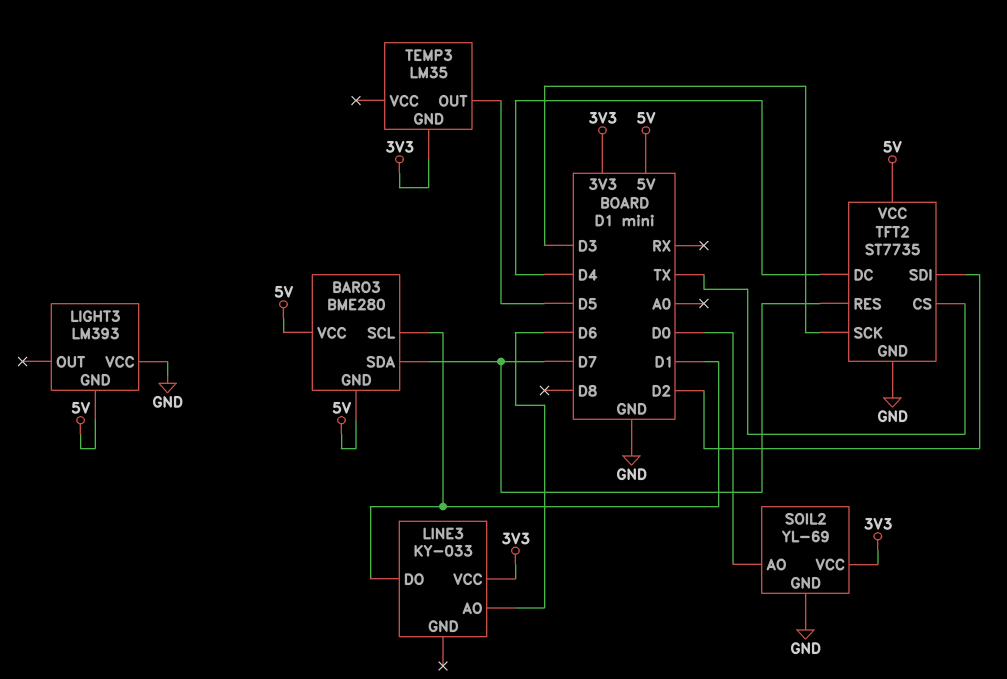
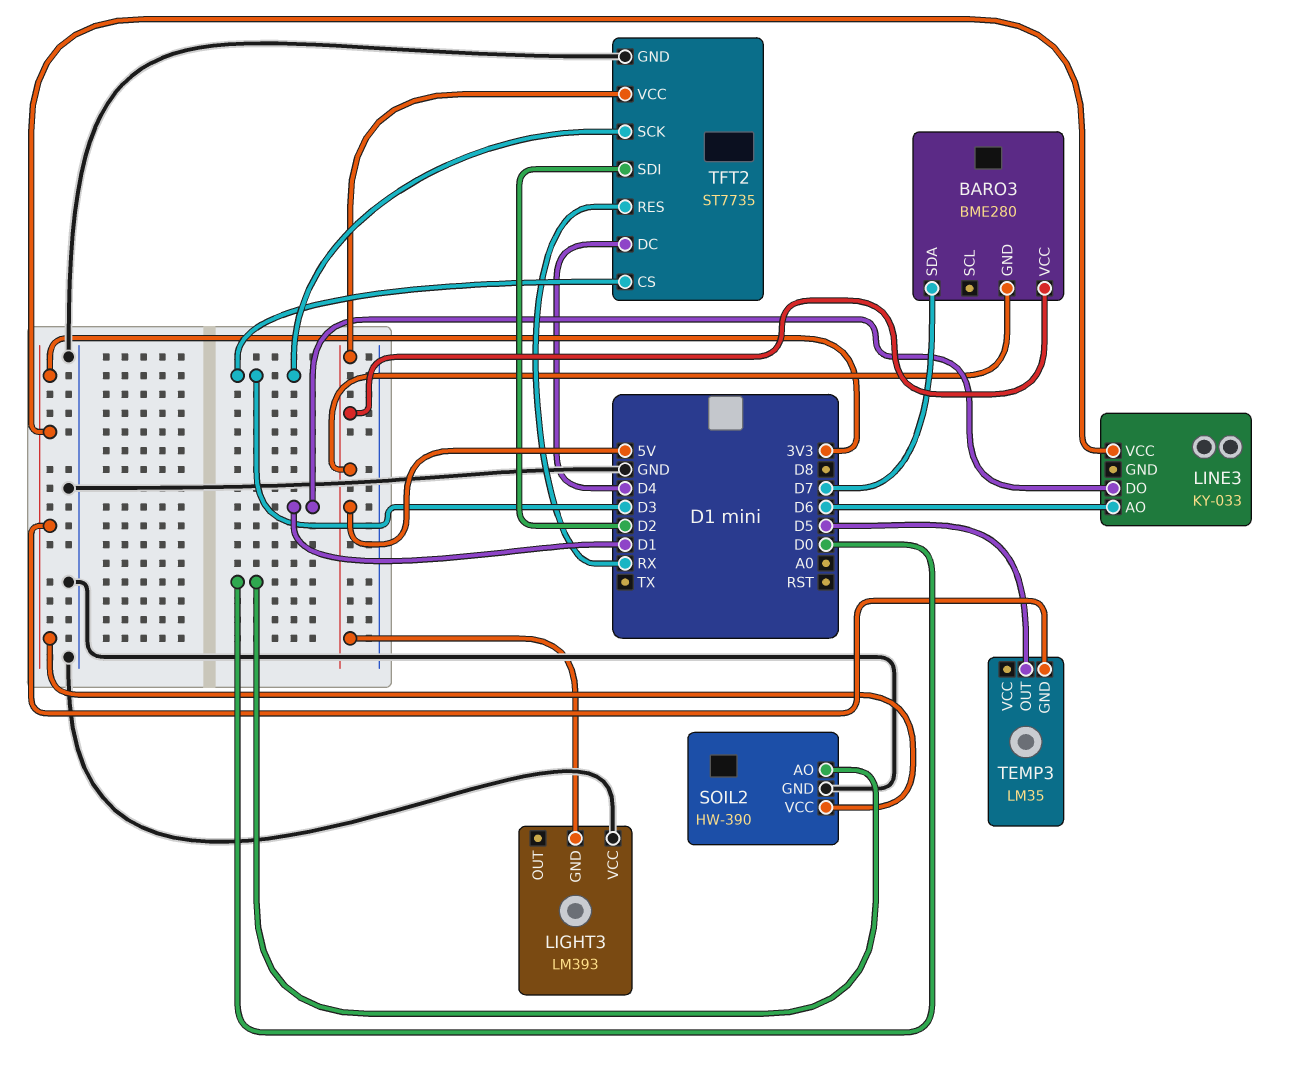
BARO3 pin SCL: D1 -> none
SOIL2: YL-69 -> HW-390
TFT2 pin CS: TX -> D3
TFT2 pin RES: D7 -> RX

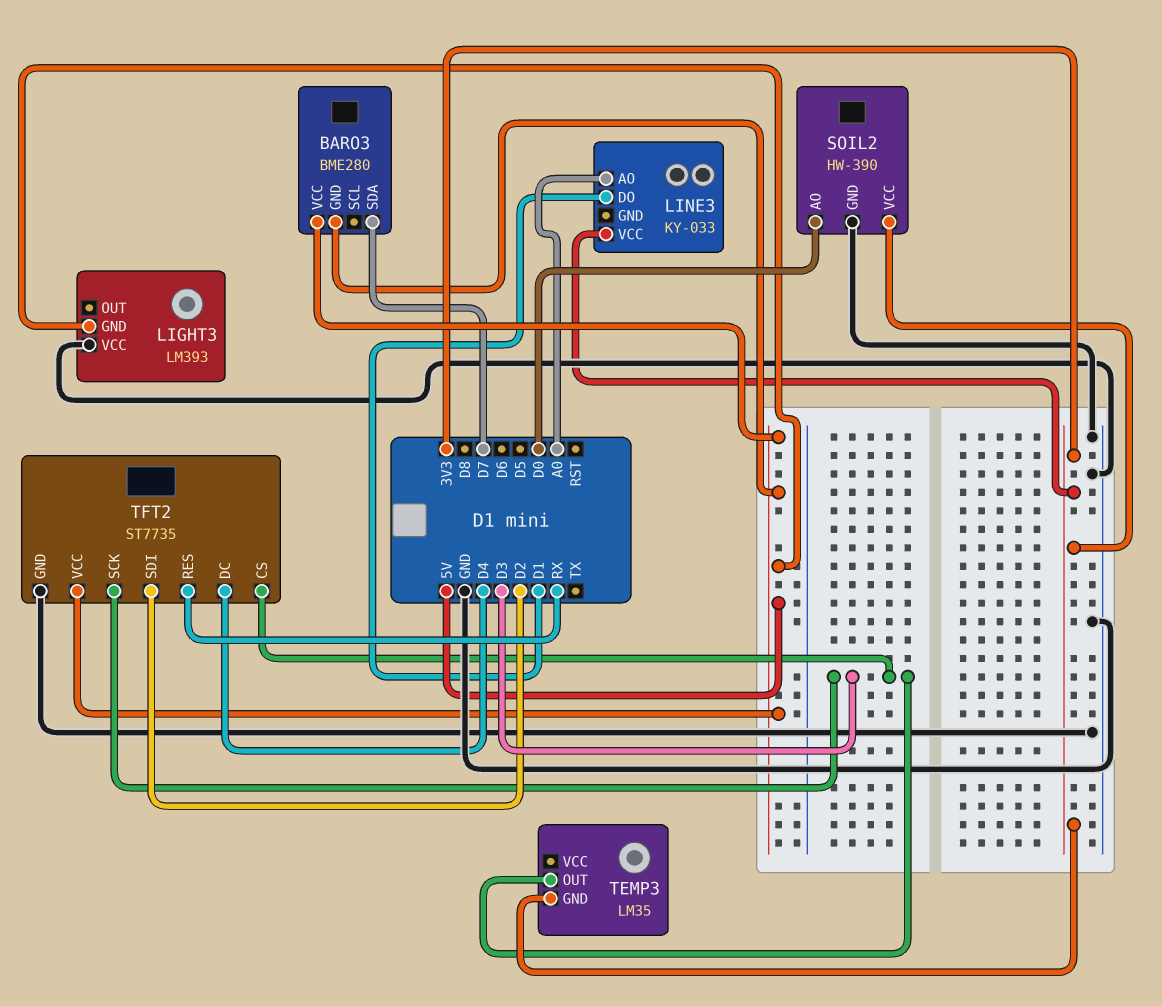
LINE3 pin AO: D6 -> A0
TEMP3 pin OUT: D5 -> D3

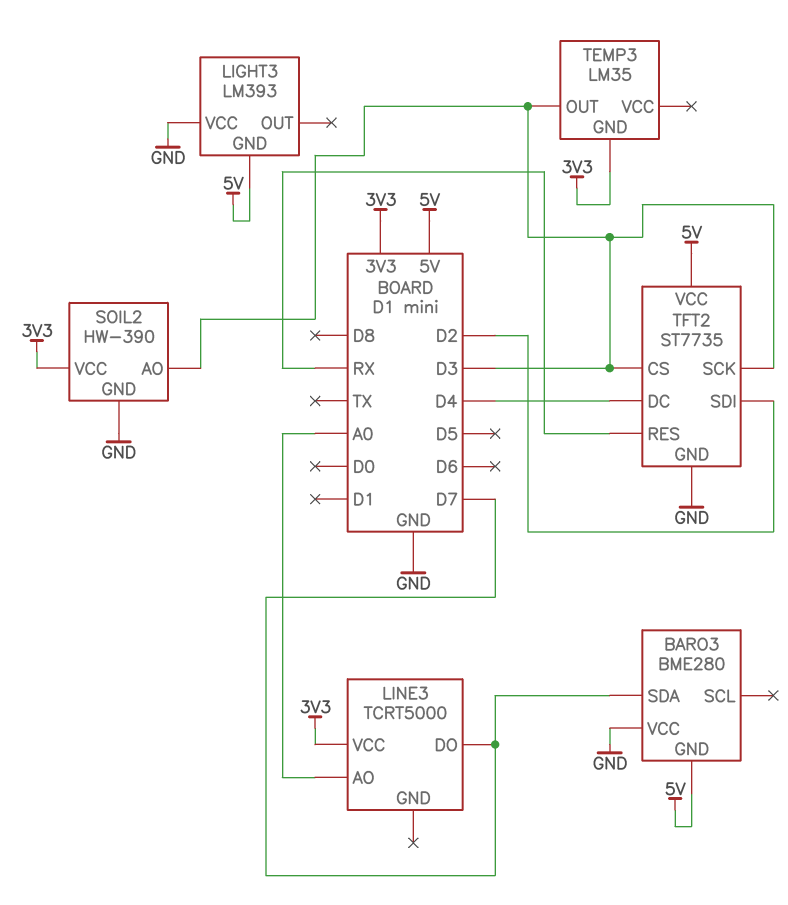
BARO3 pin VCC: 5V -> GND
LINE3: KY-033 -> TCRT5000
LINE3 pin DO: D1 -> D7
SOIL2 pin AO: D0 -> D3

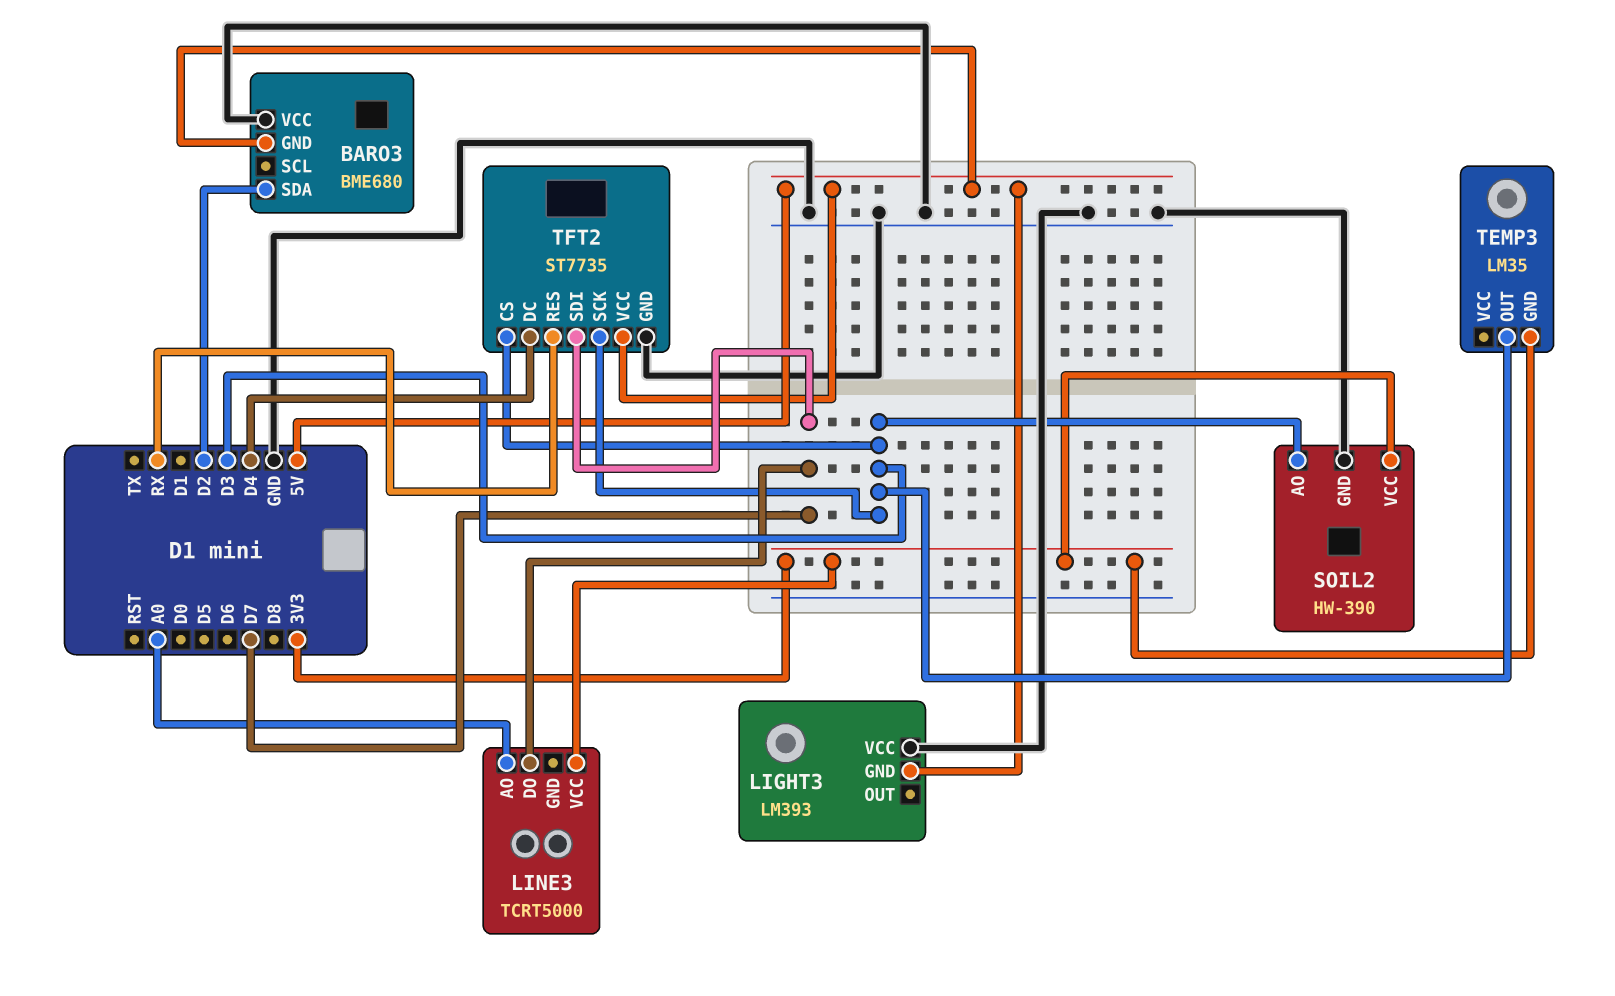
BARO3: BME280 -> BME680
BARO3 pin SDA: D7 -> D2
TFT2 pin SDI: D2 -> D7

